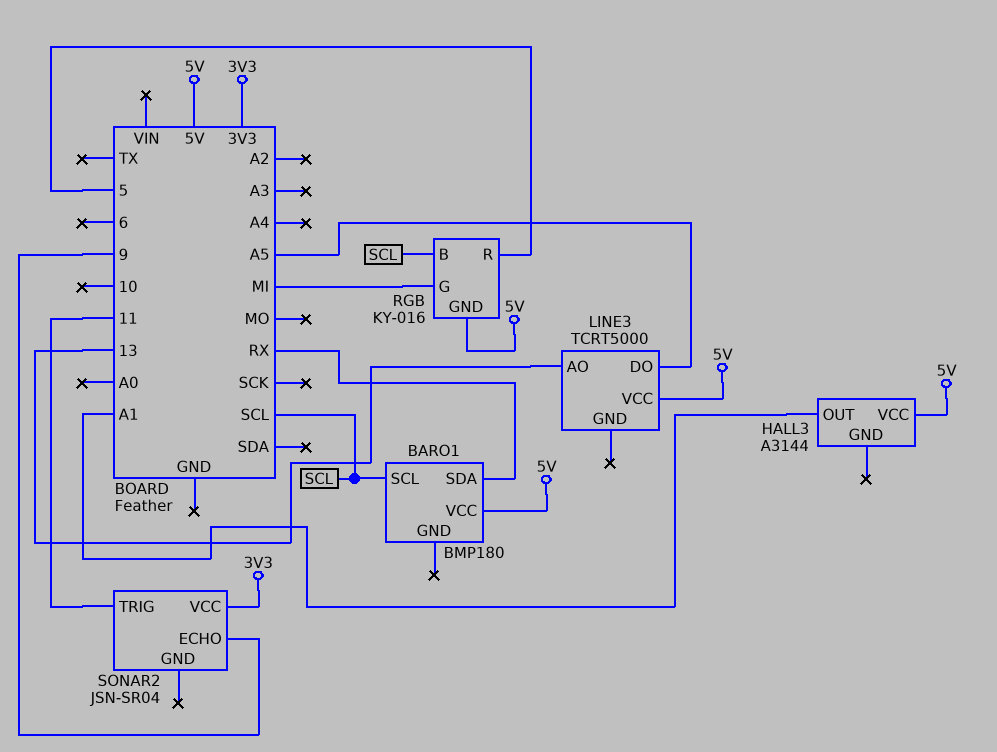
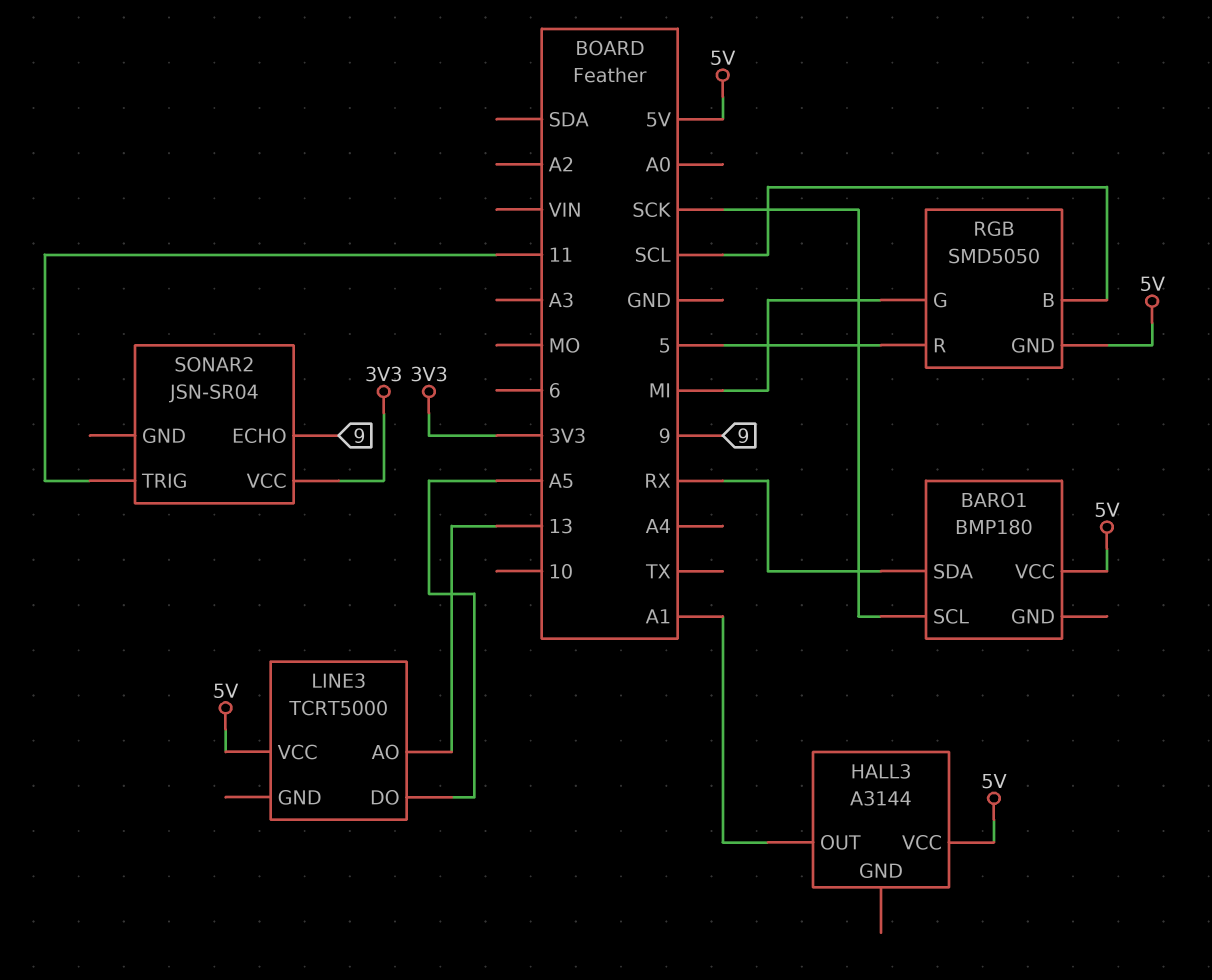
BARO1 pin SCL: SCL -> SCK
RGB: KY-016 -> SMD5050

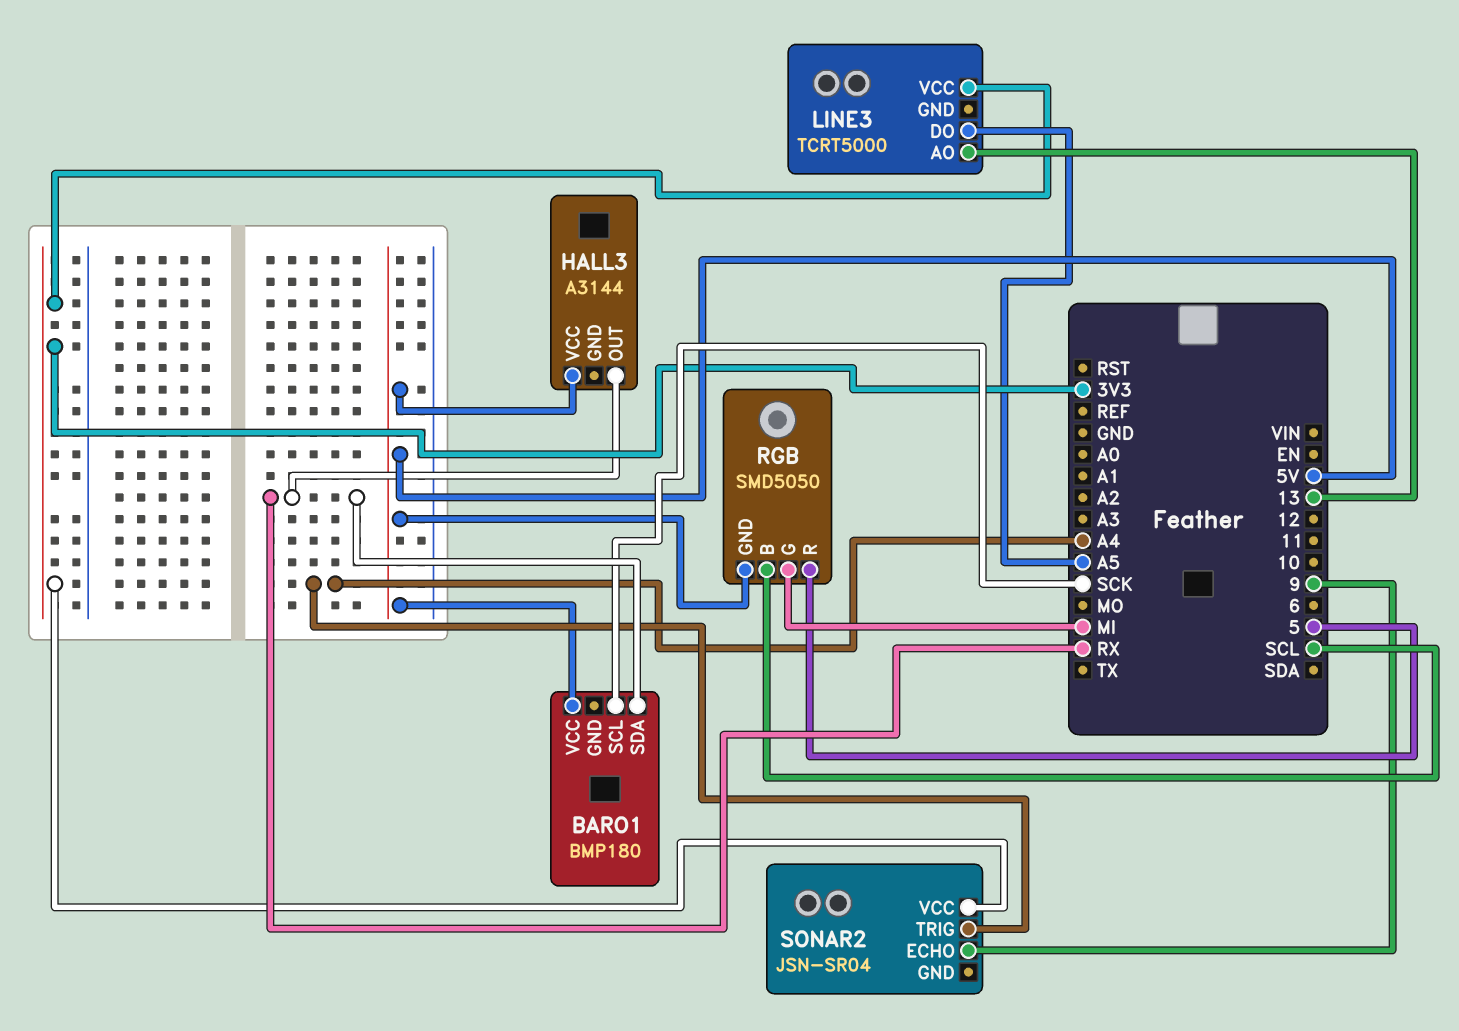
HALL3 pin OUT: A1 -> RX
LINE3 pin VCC: 5V -> 3V3
SONAR2 pin TRIG: 11 -> A4

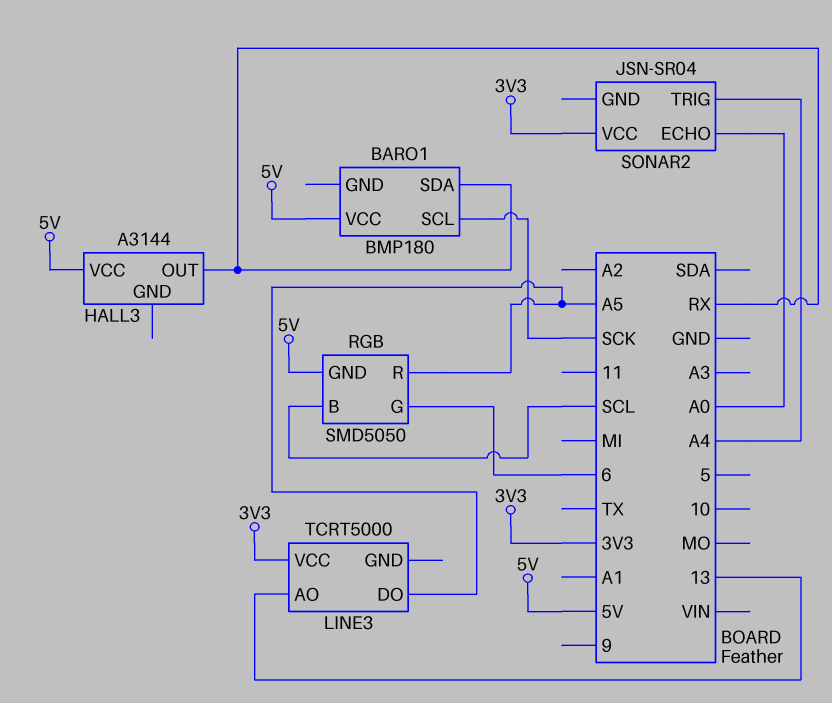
RGB pin G: MI -> 6
RGB pin R: 5 -> A5
SONAR2 pin ECHO: 9 -> A0

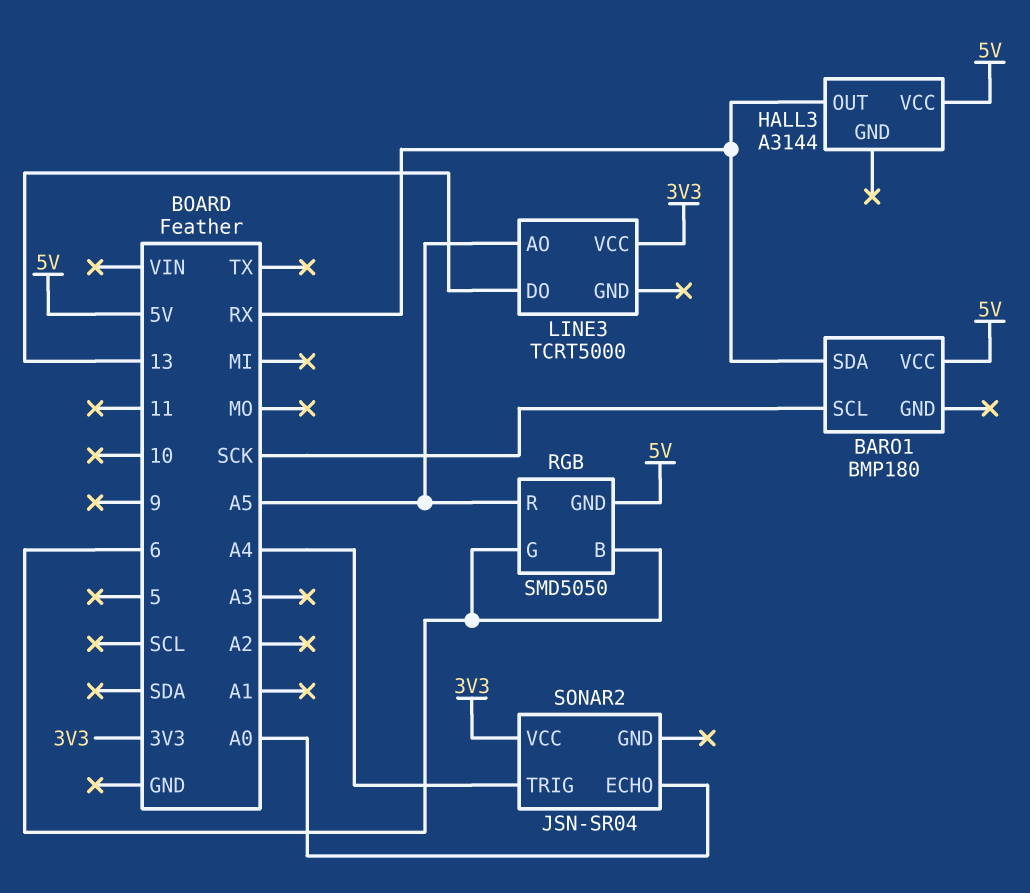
LINE3 pin AO: 13 -> A5
LINE3 pin DO: A5 -> 13
RGB pin B: SCL -> 6

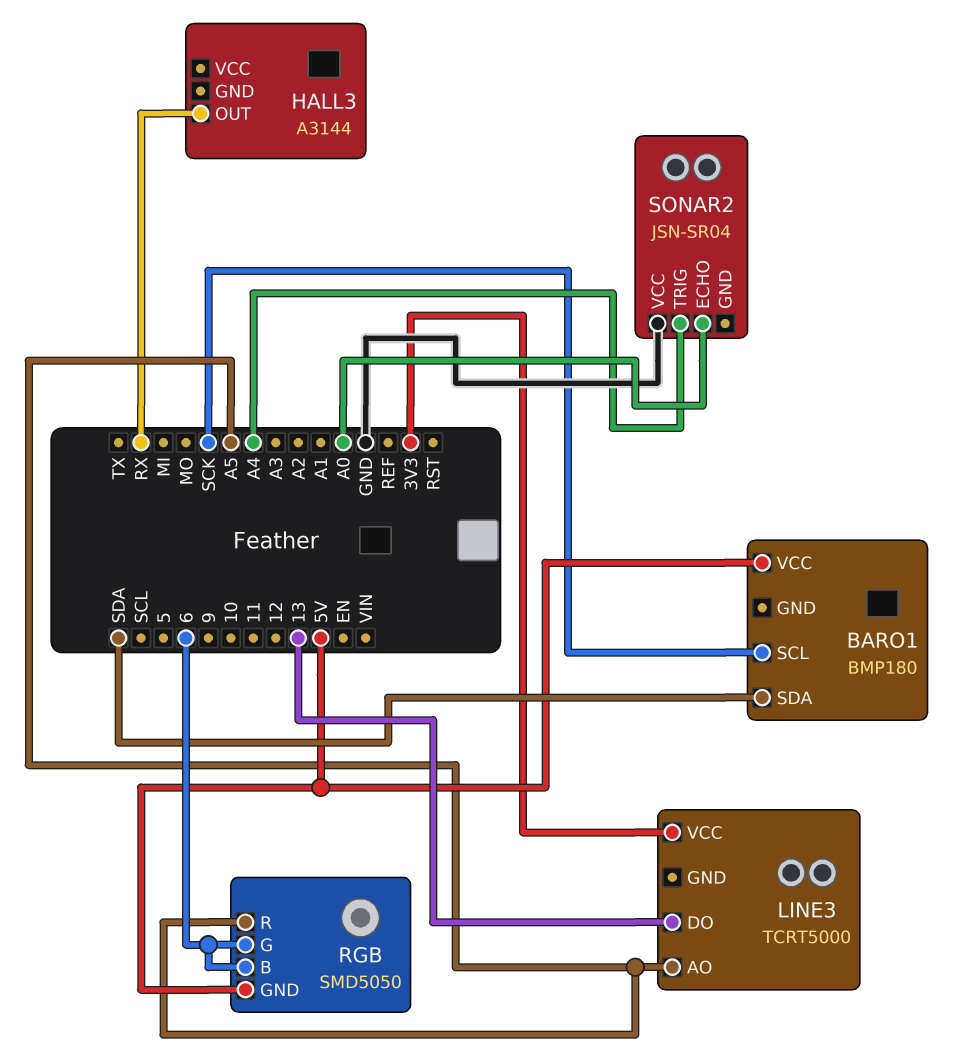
BARO1 pin SDA: RX -> SDA
HALL3 pin VCC: 5V -> none
SONAR2 pin VCC: 3V3 -> GND

